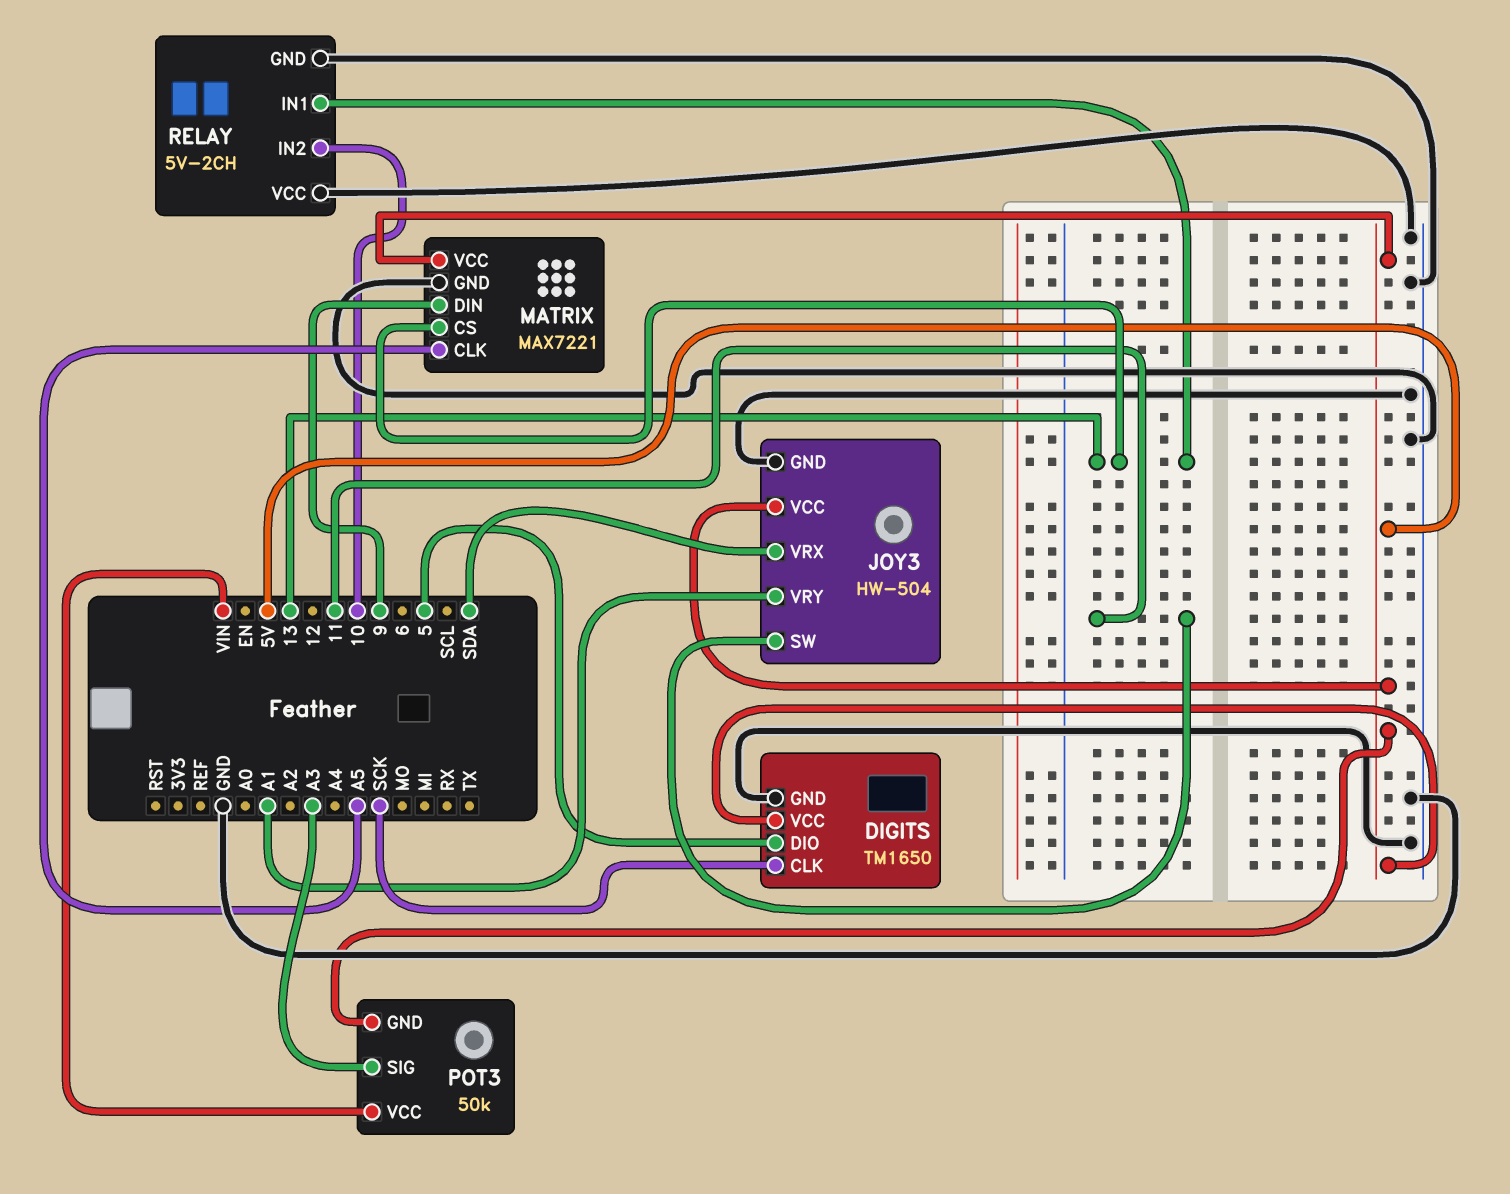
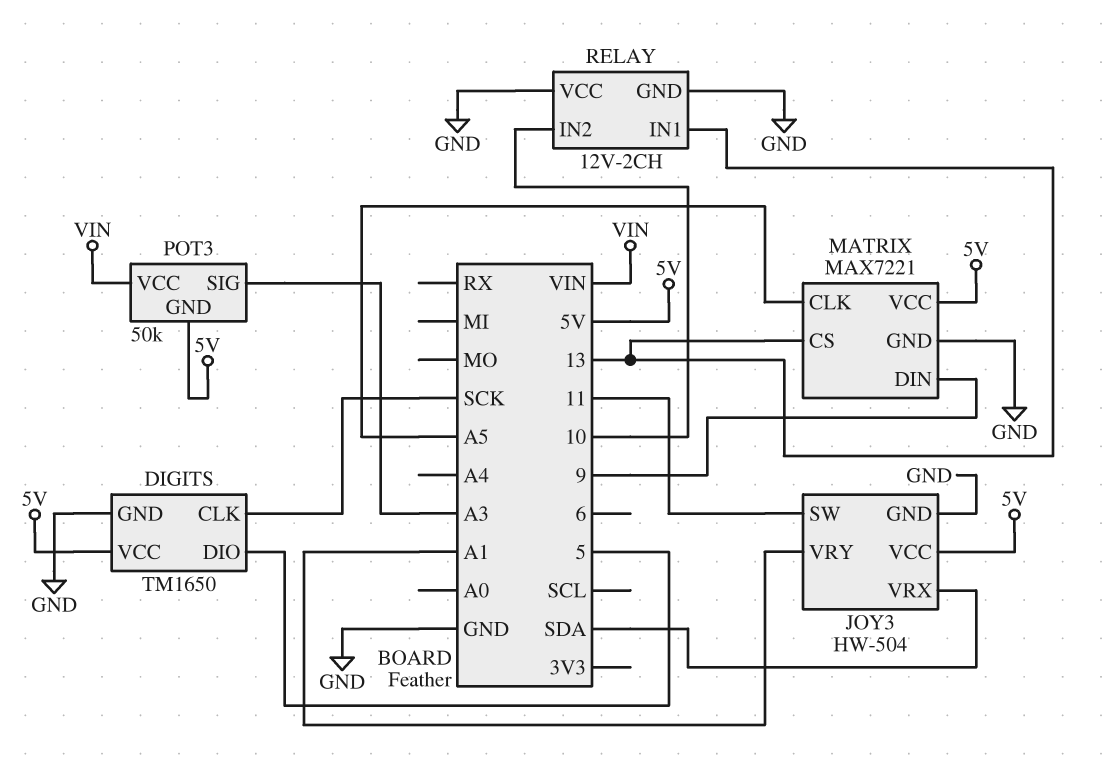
RELAY: 5V-2CH -> 12V-2CH

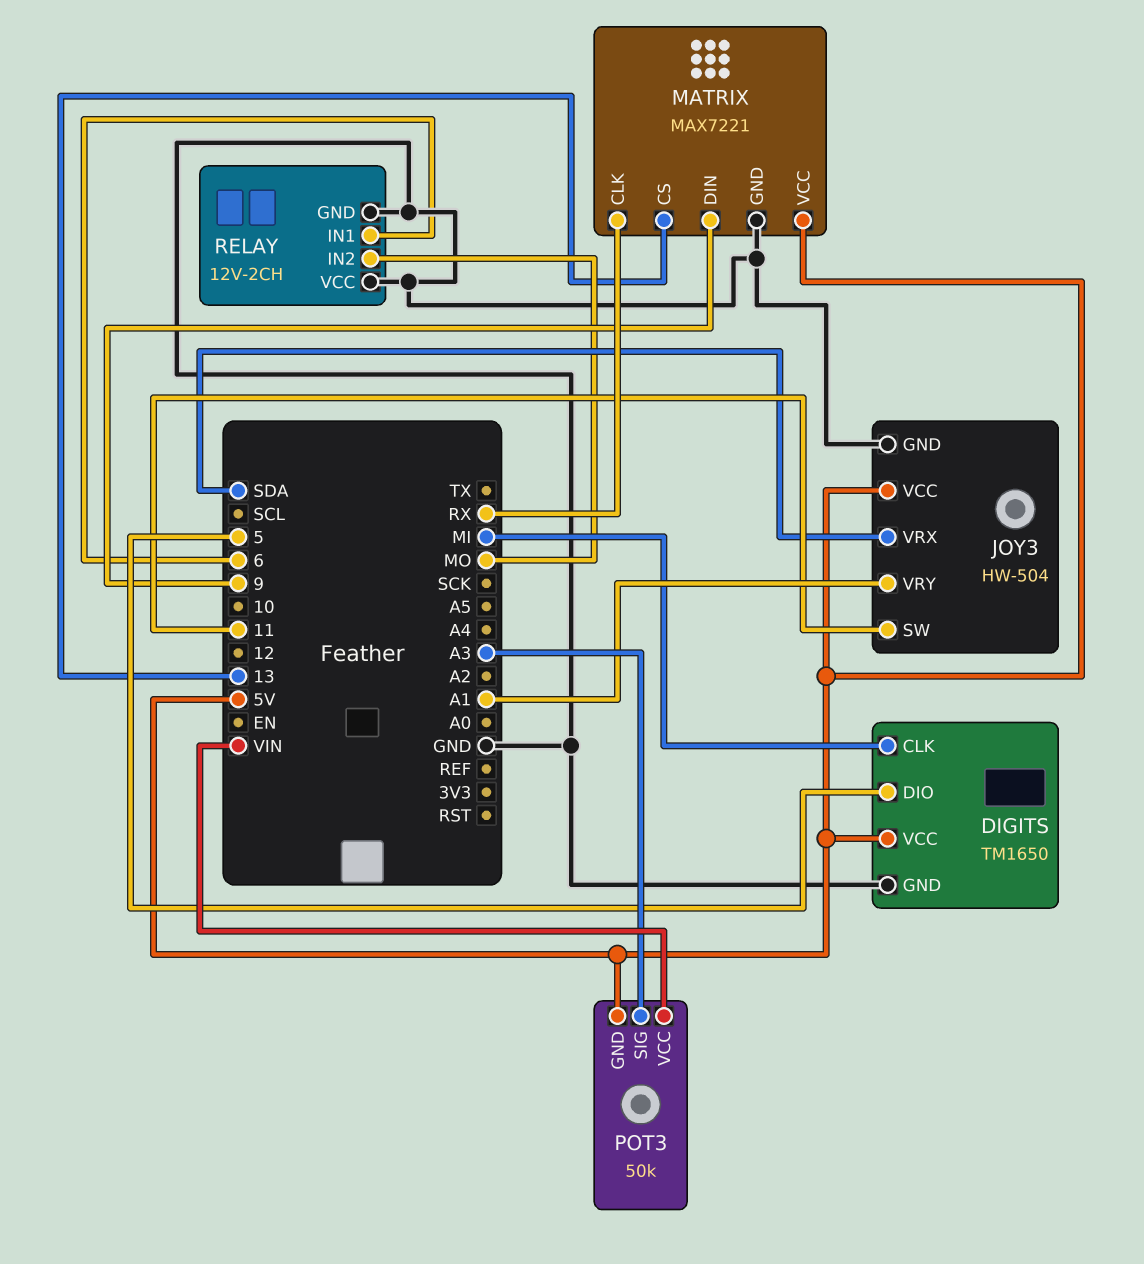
DIGITS pin CLK: SCK -> MI
MATRIX pin CLK: A5 -> RX
RELAY pin IN1: 13 -> 6
RELAY pin IN2: 10 -> MO

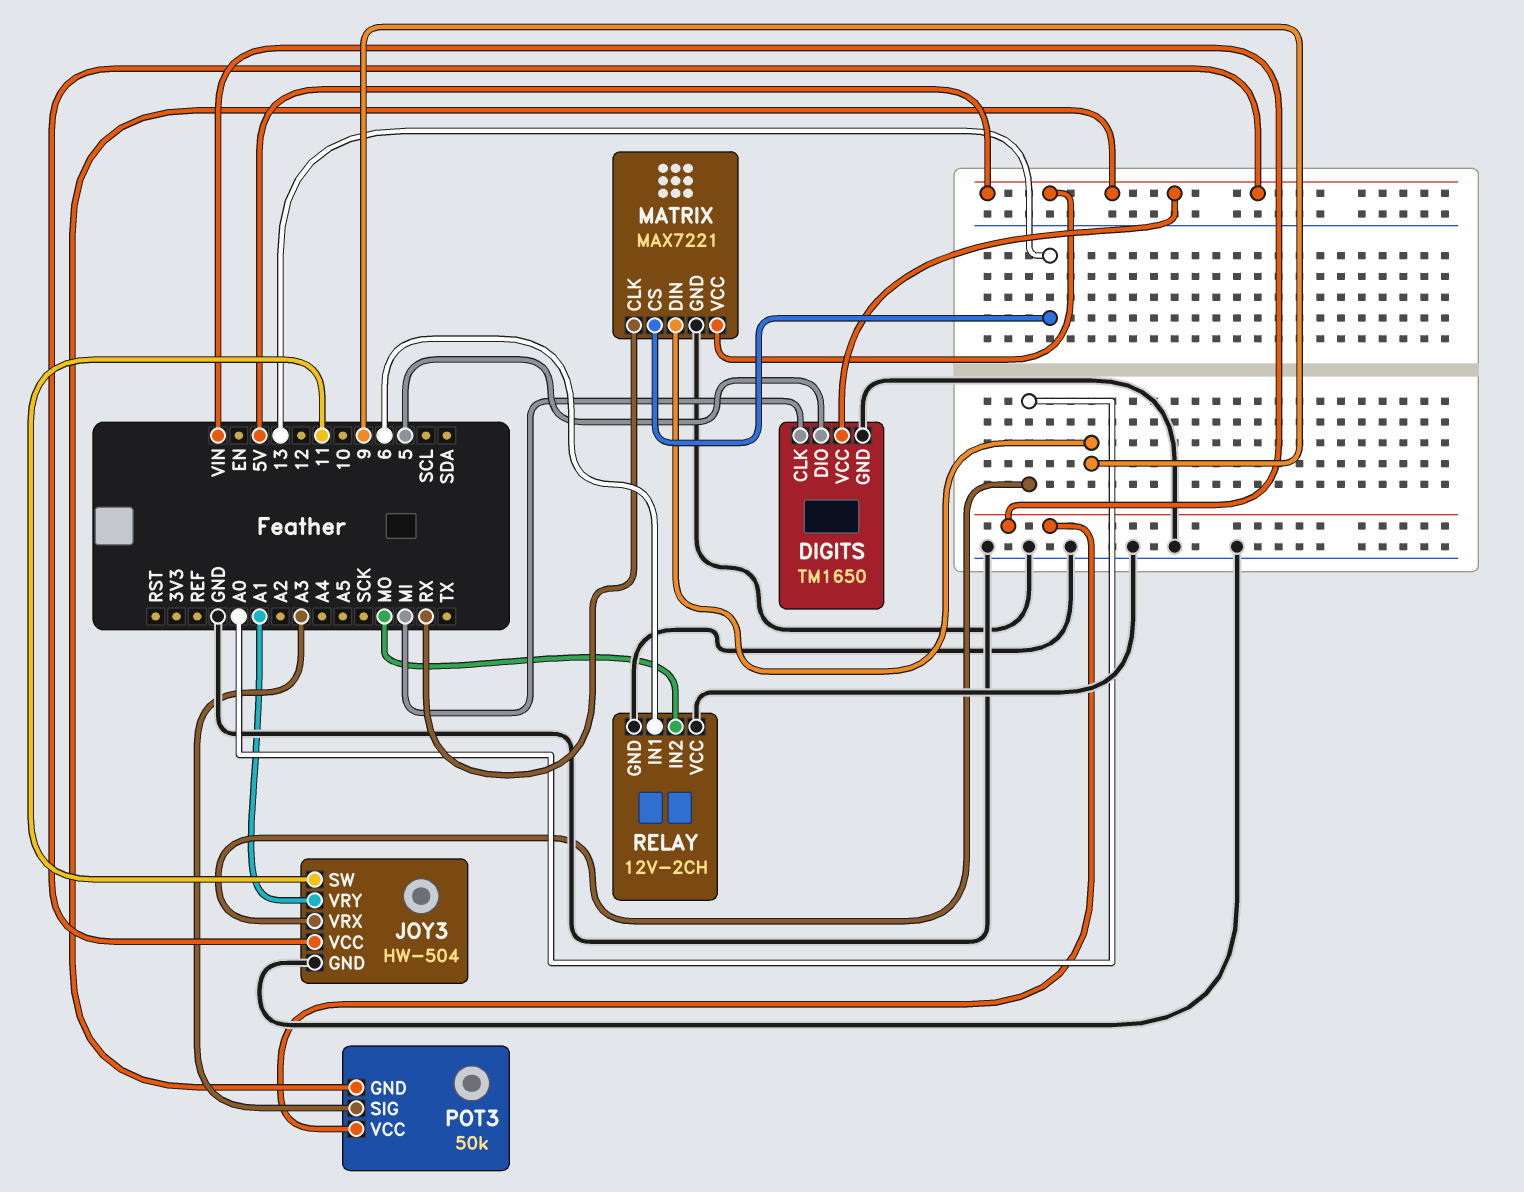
JOY3 pin VRX: SDA -> A0

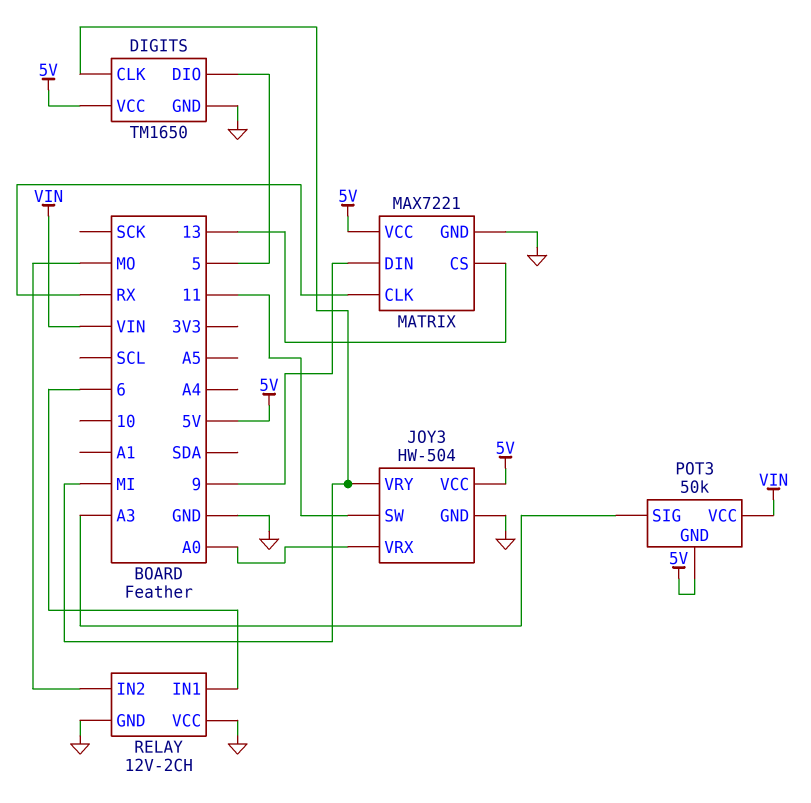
JOY3 pin VRY: A1 -> MI

